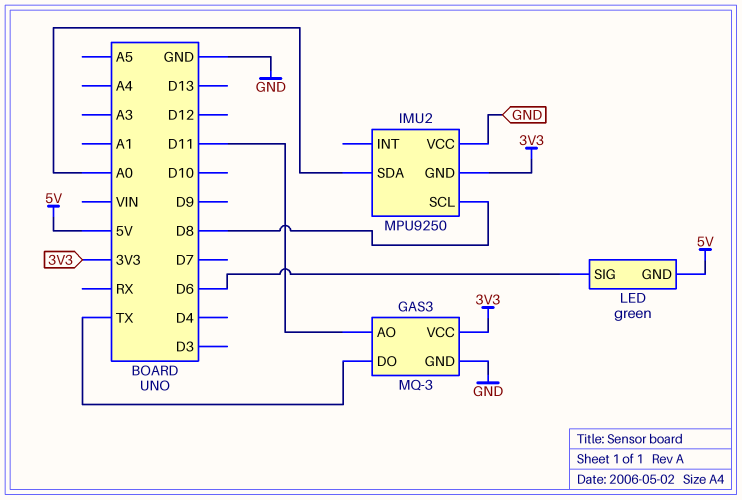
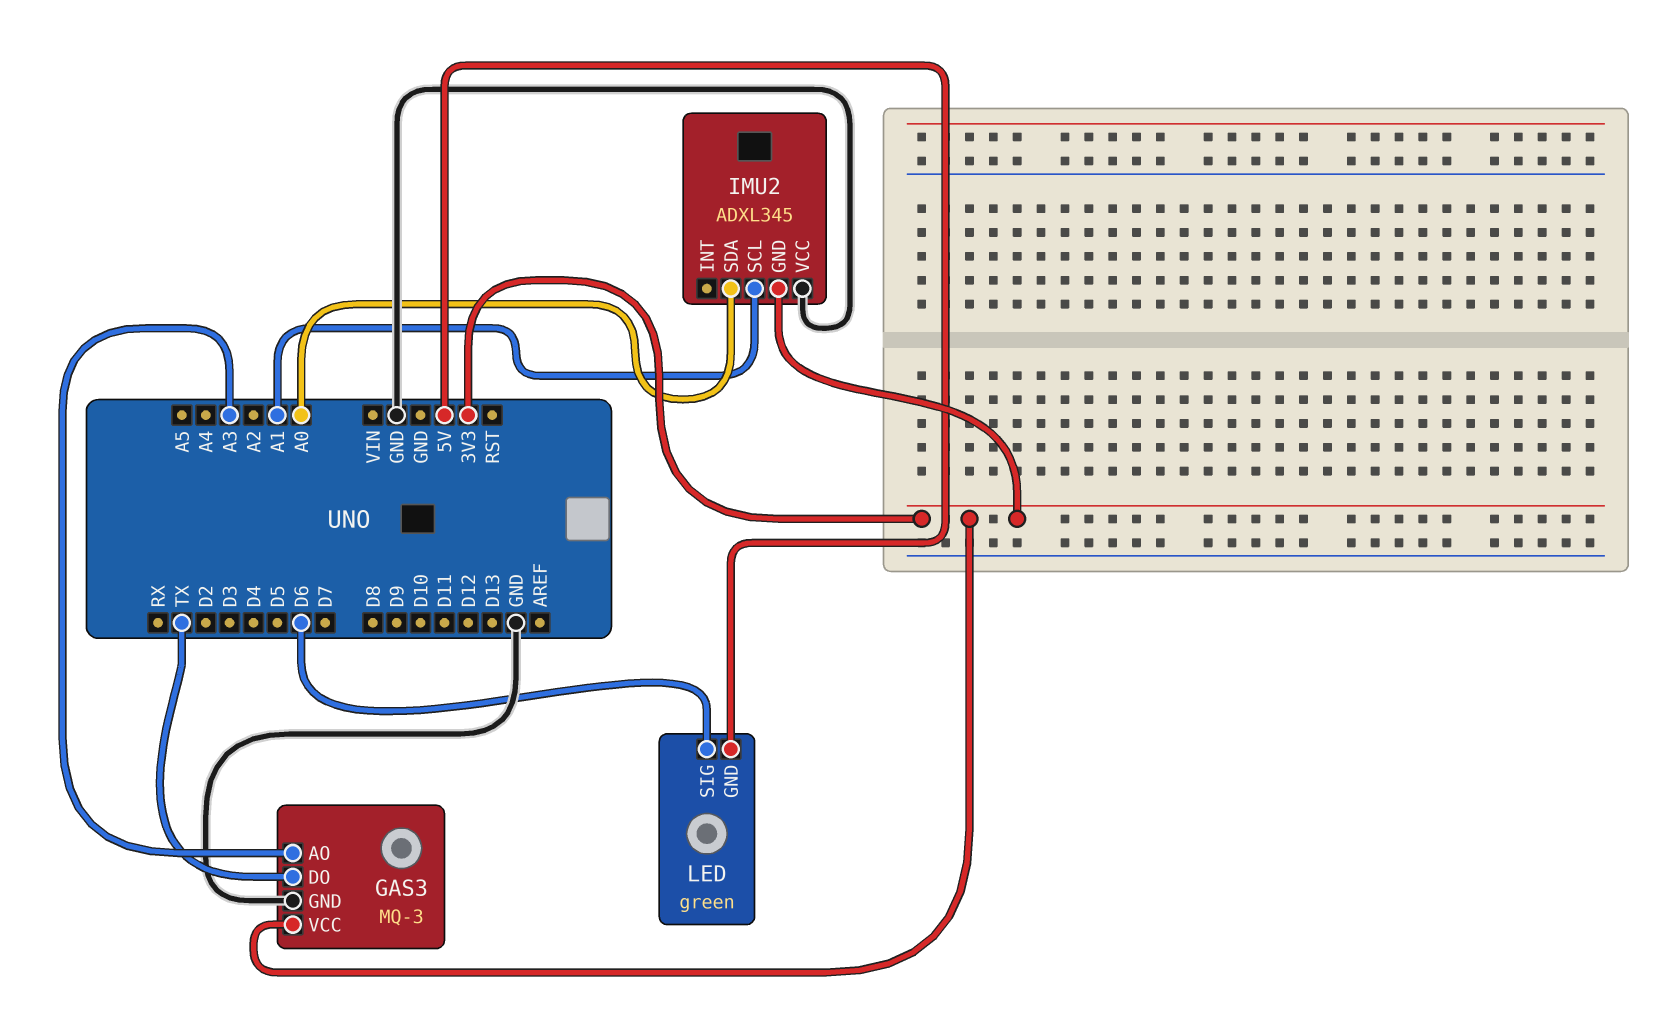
GAS3 pin AO: D11 -> A3
IMU2: MPU9250 -> ADXL345
IMU2 pin SCL: D8 -> A1

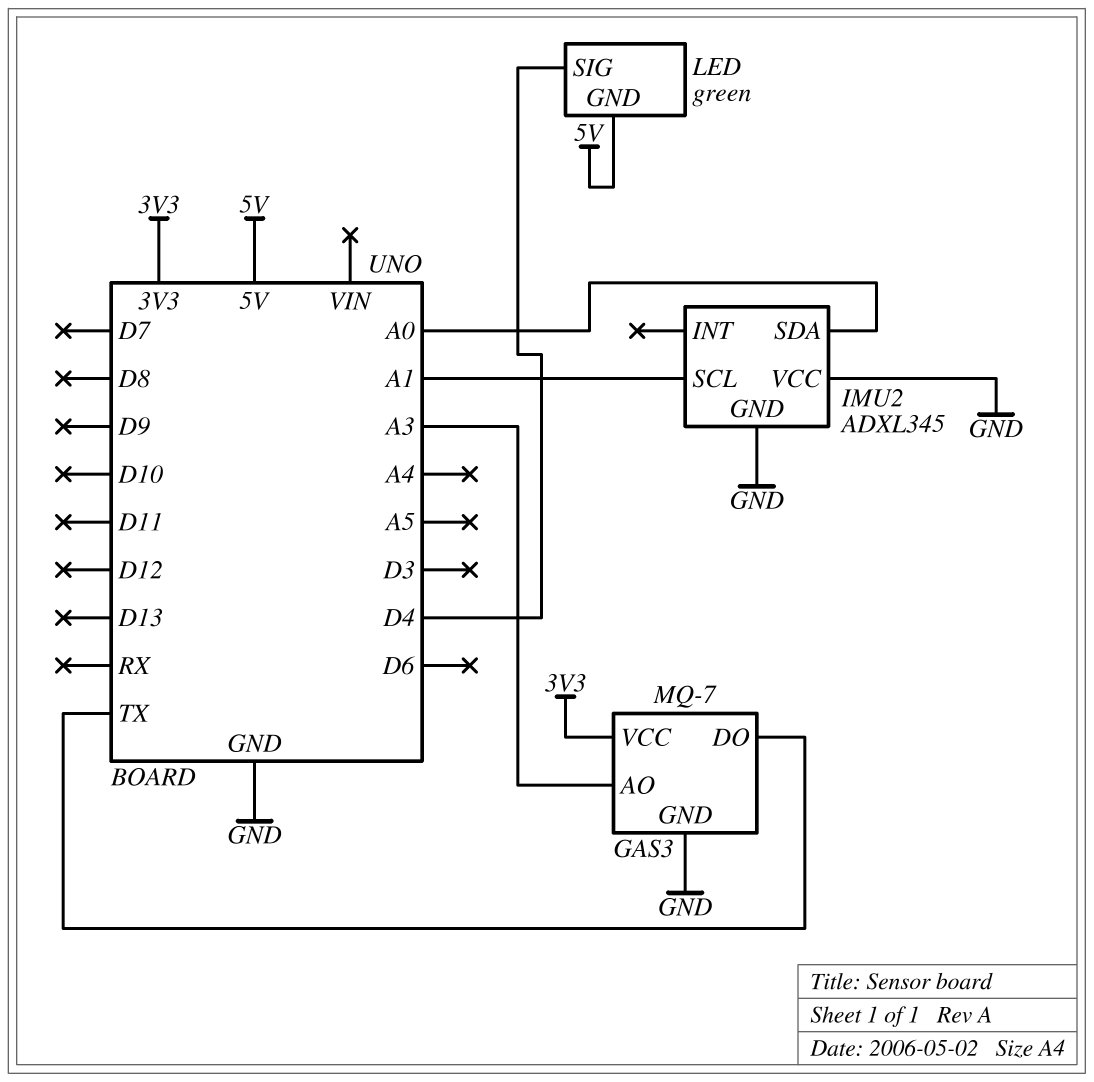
GAS3: MQ-3 -> MQ-7
IMU2 pin GND: 3V3 -> GND
LED pin SIG: D6 -> D4

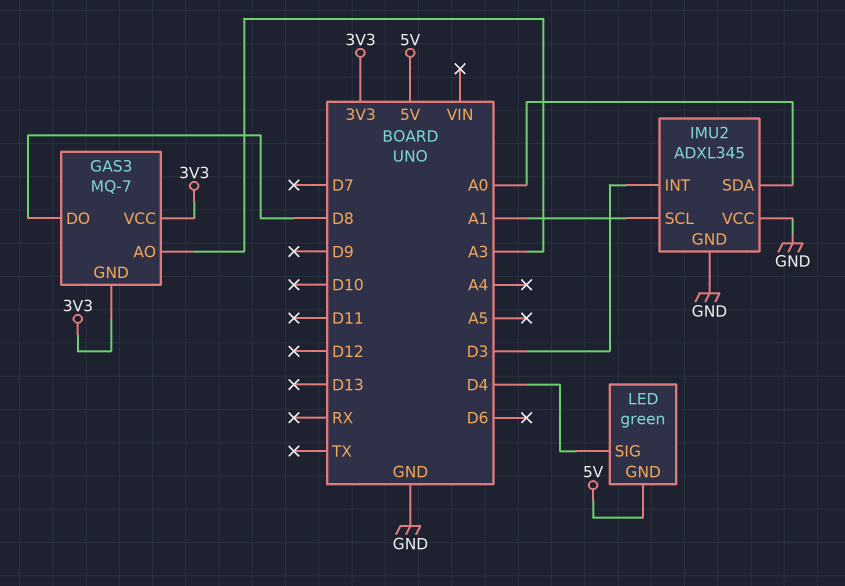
GAS3 pin DO: TX -> D8
GAS3 pin GND: GND -> 3V3
IMU2 pin INT: none -> D3

